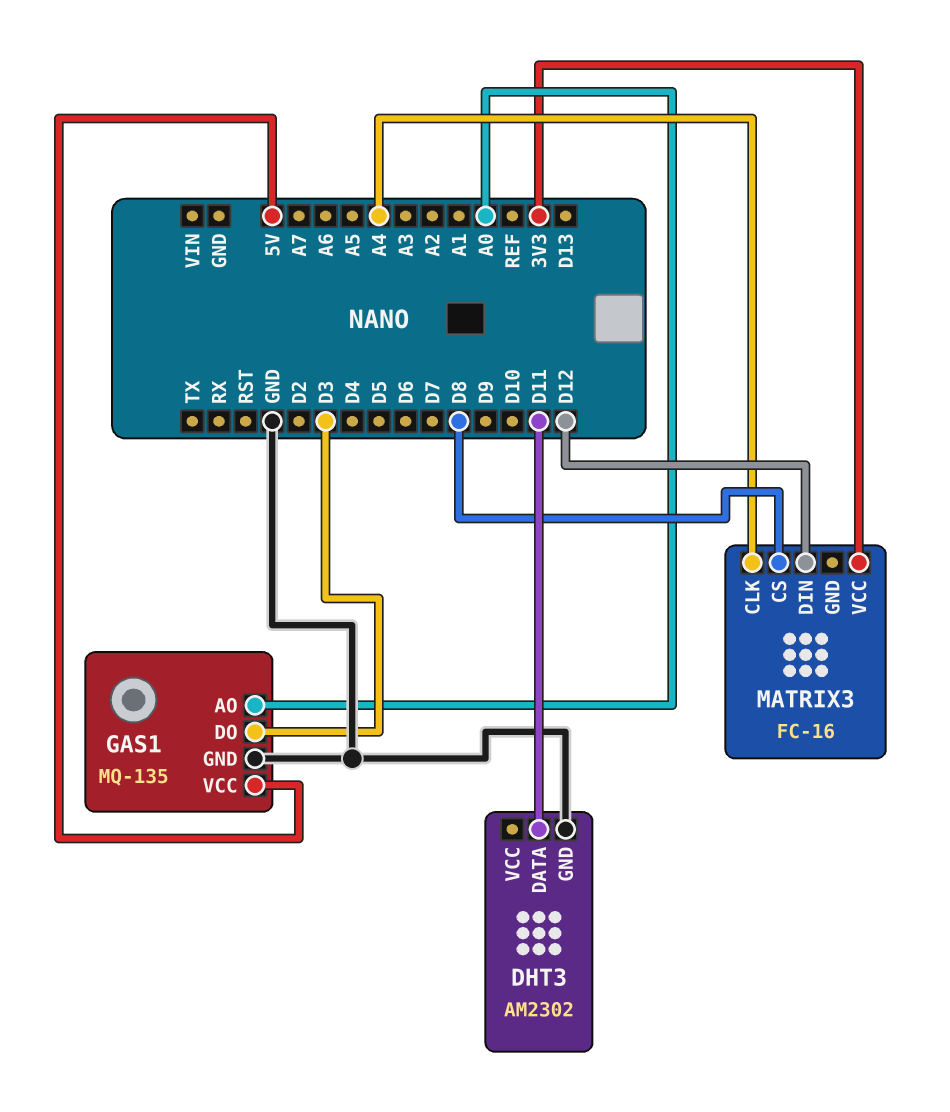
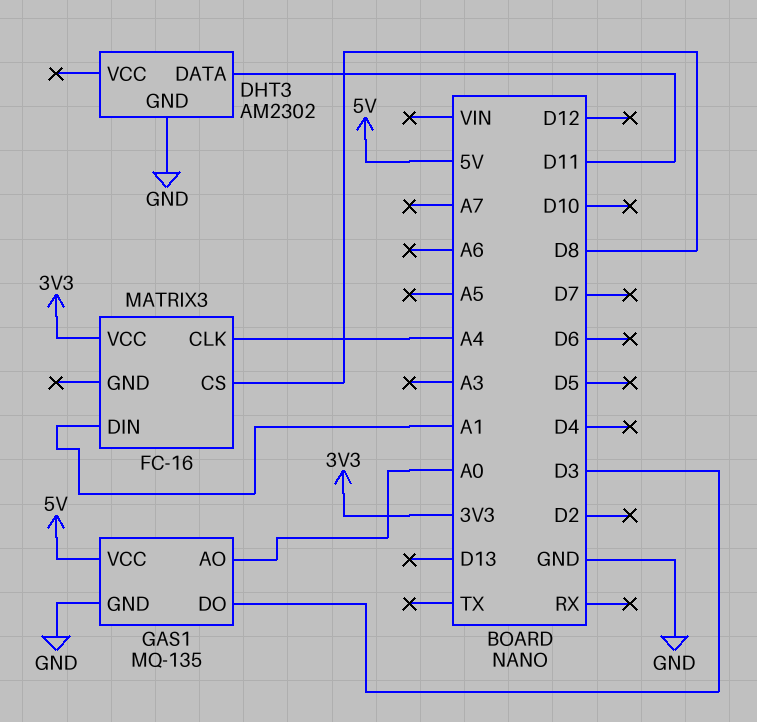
MATRIX3 pin DIN: D12 -> A1

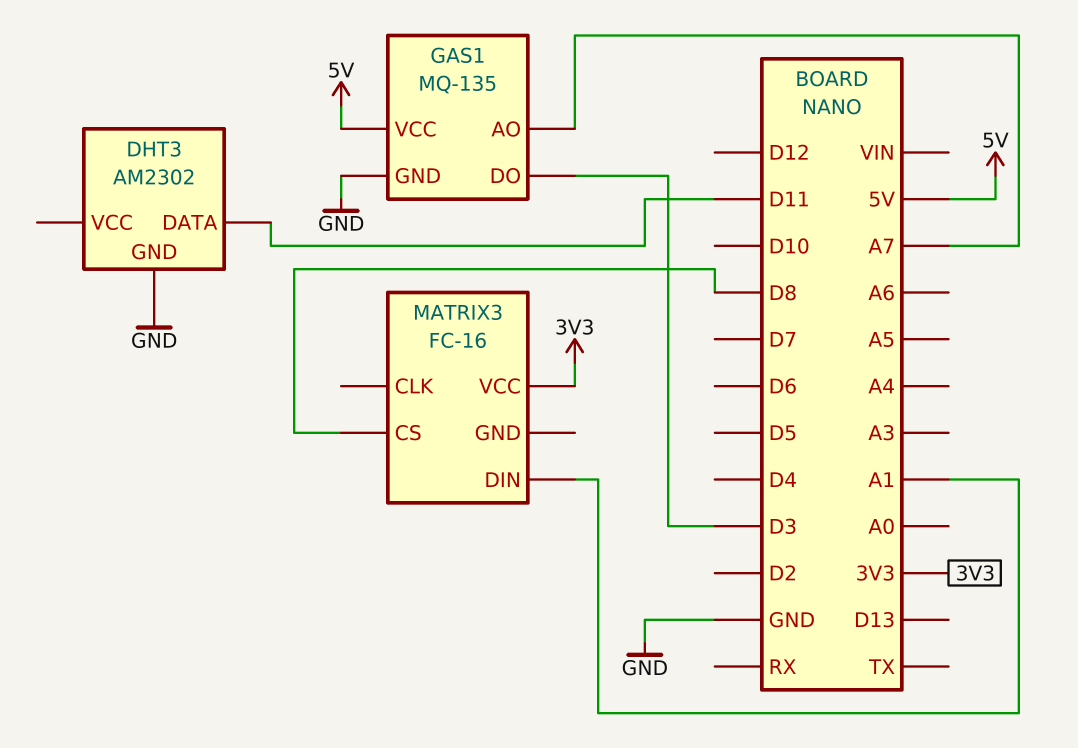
GAS1 pin AO: A0 -> A7
MATRIX3 pin CLK: A4 -> none

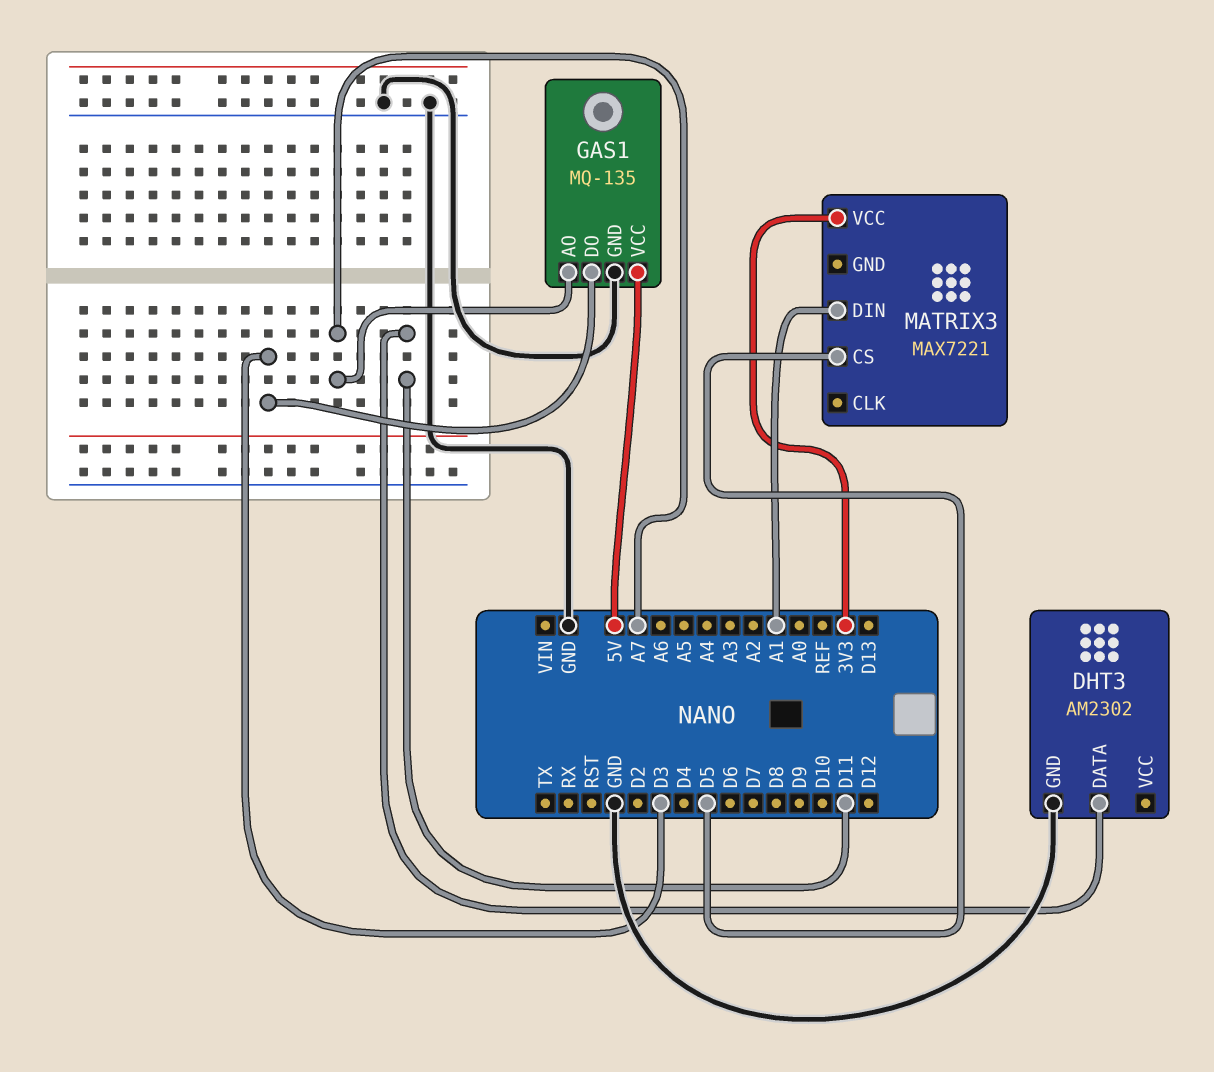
MATRIX3: FC-16 -> MAX7221
MATRIX3 pin CS: D8 -> D5

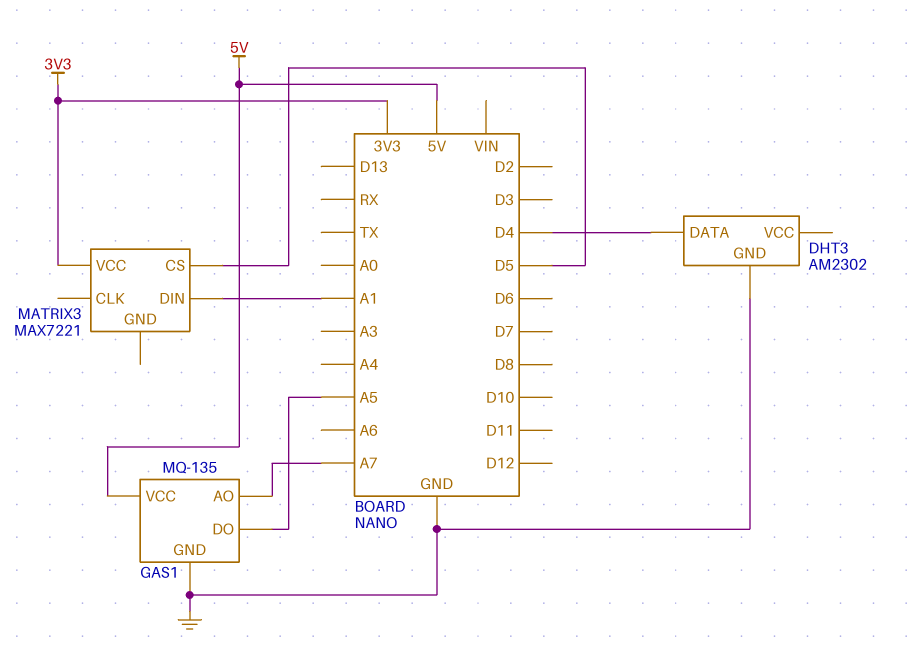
DHT3 pin DATA: D11 -> D4
GAS1 pin DO: D3 -> A5

